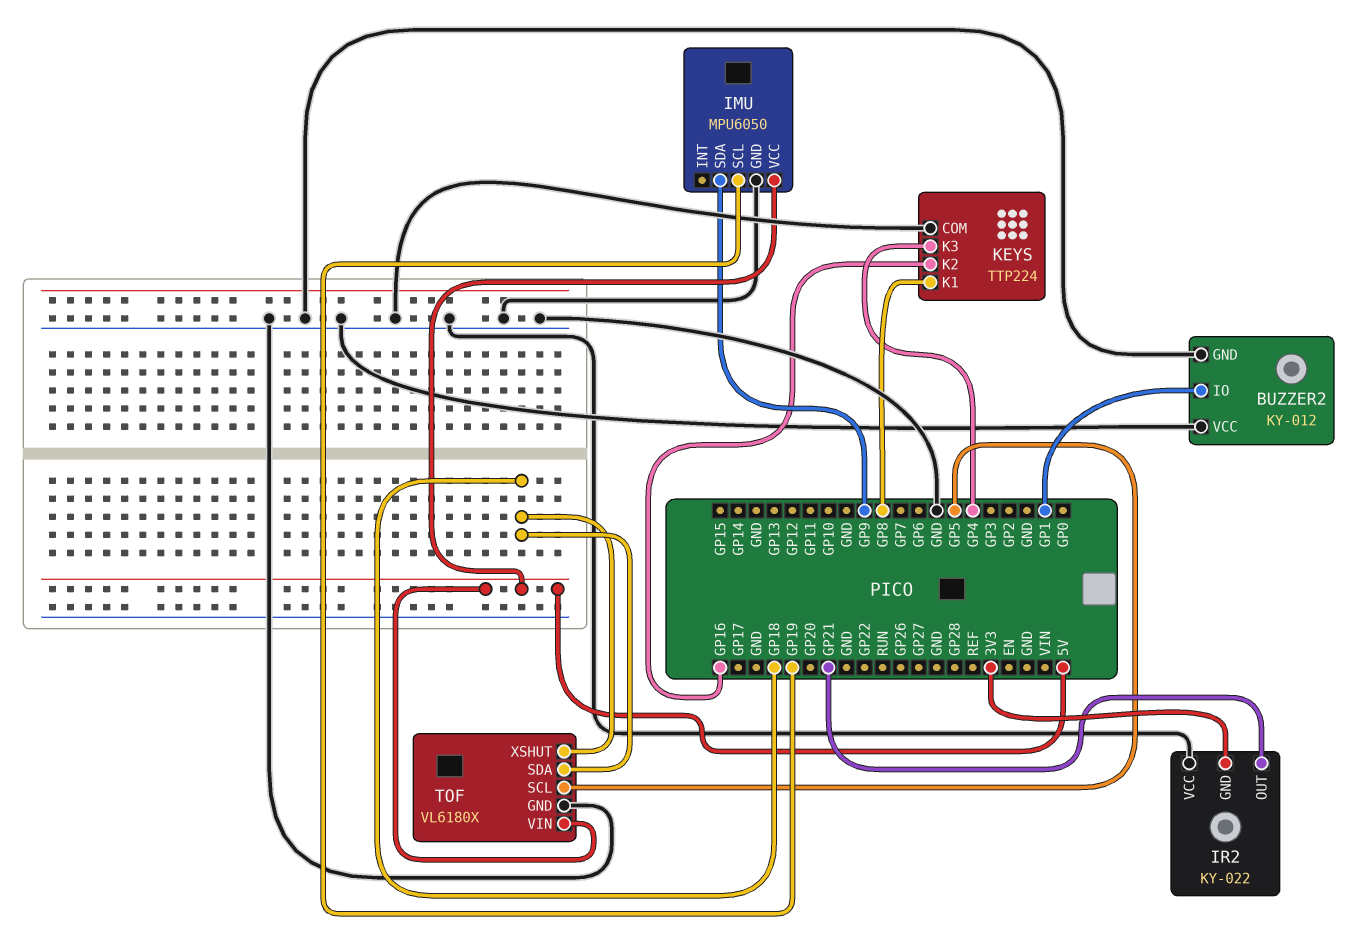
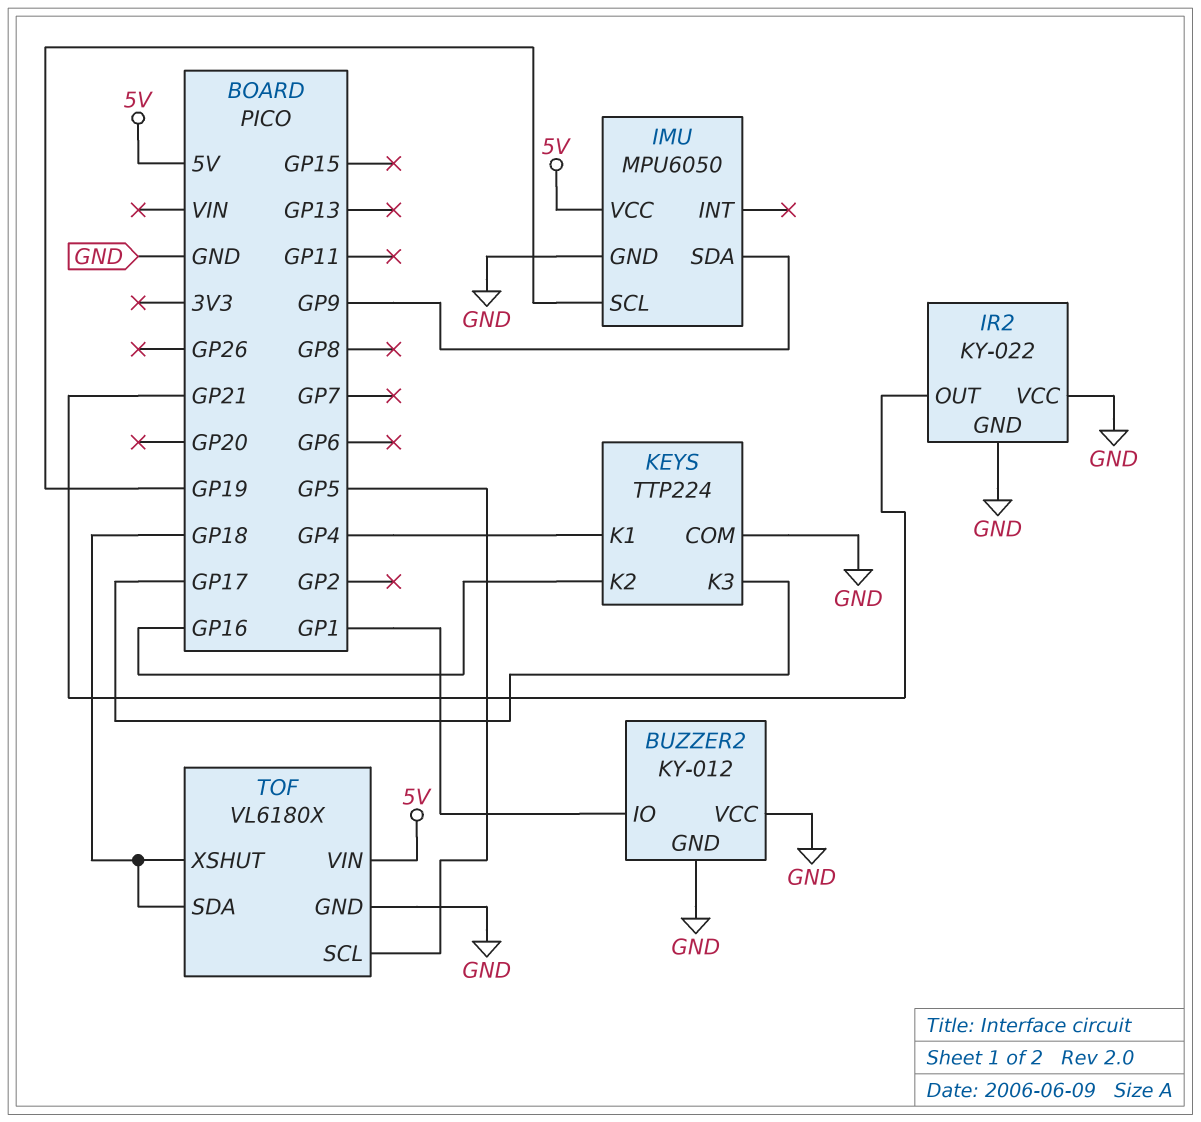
IR2 pin GND: 3V3 -> GND
KEYS pin K1: GP8 -> GP4
KEYS pin K3: GP4 -> GP17

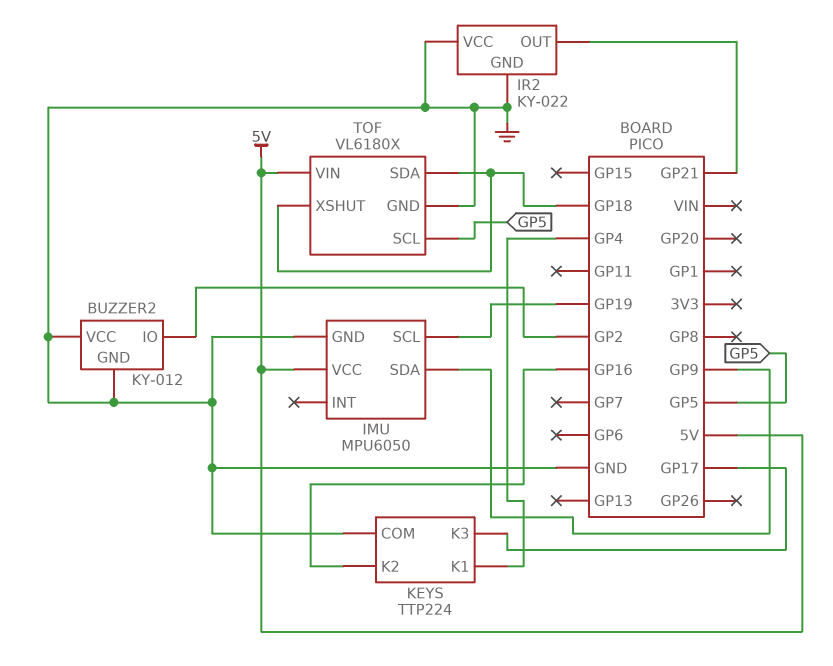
BUZZER2 pin IO: GP1 -> GP2

